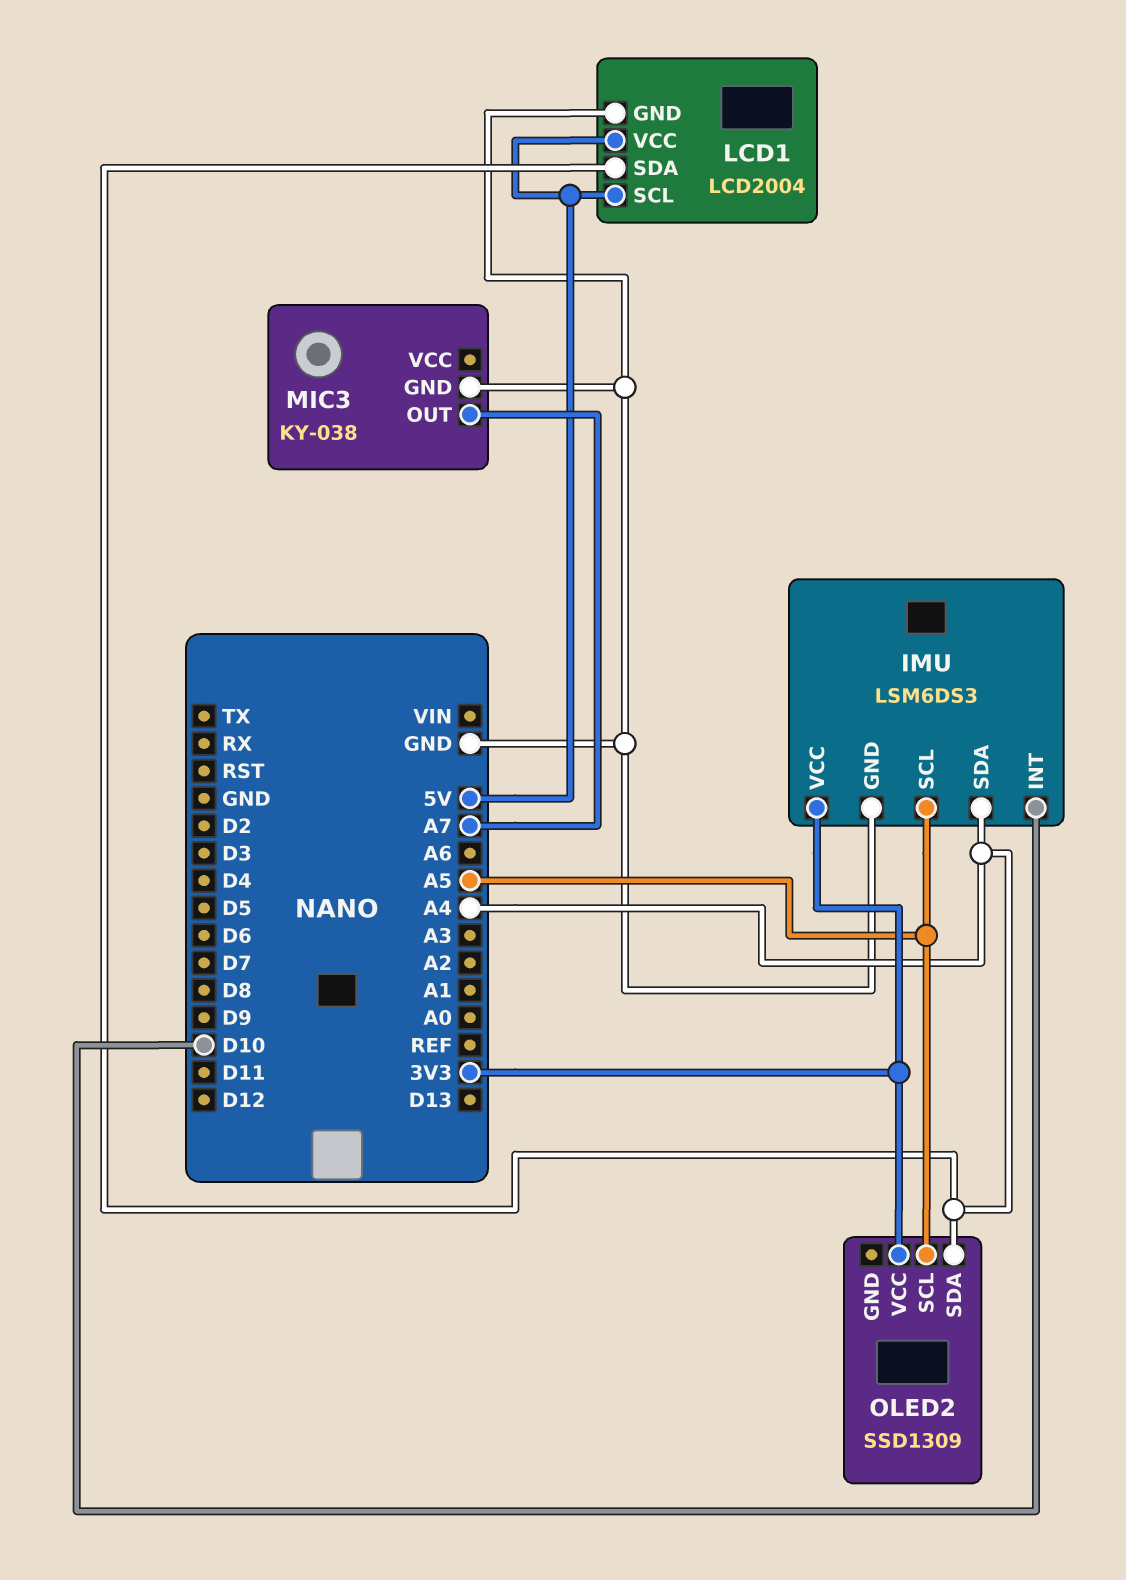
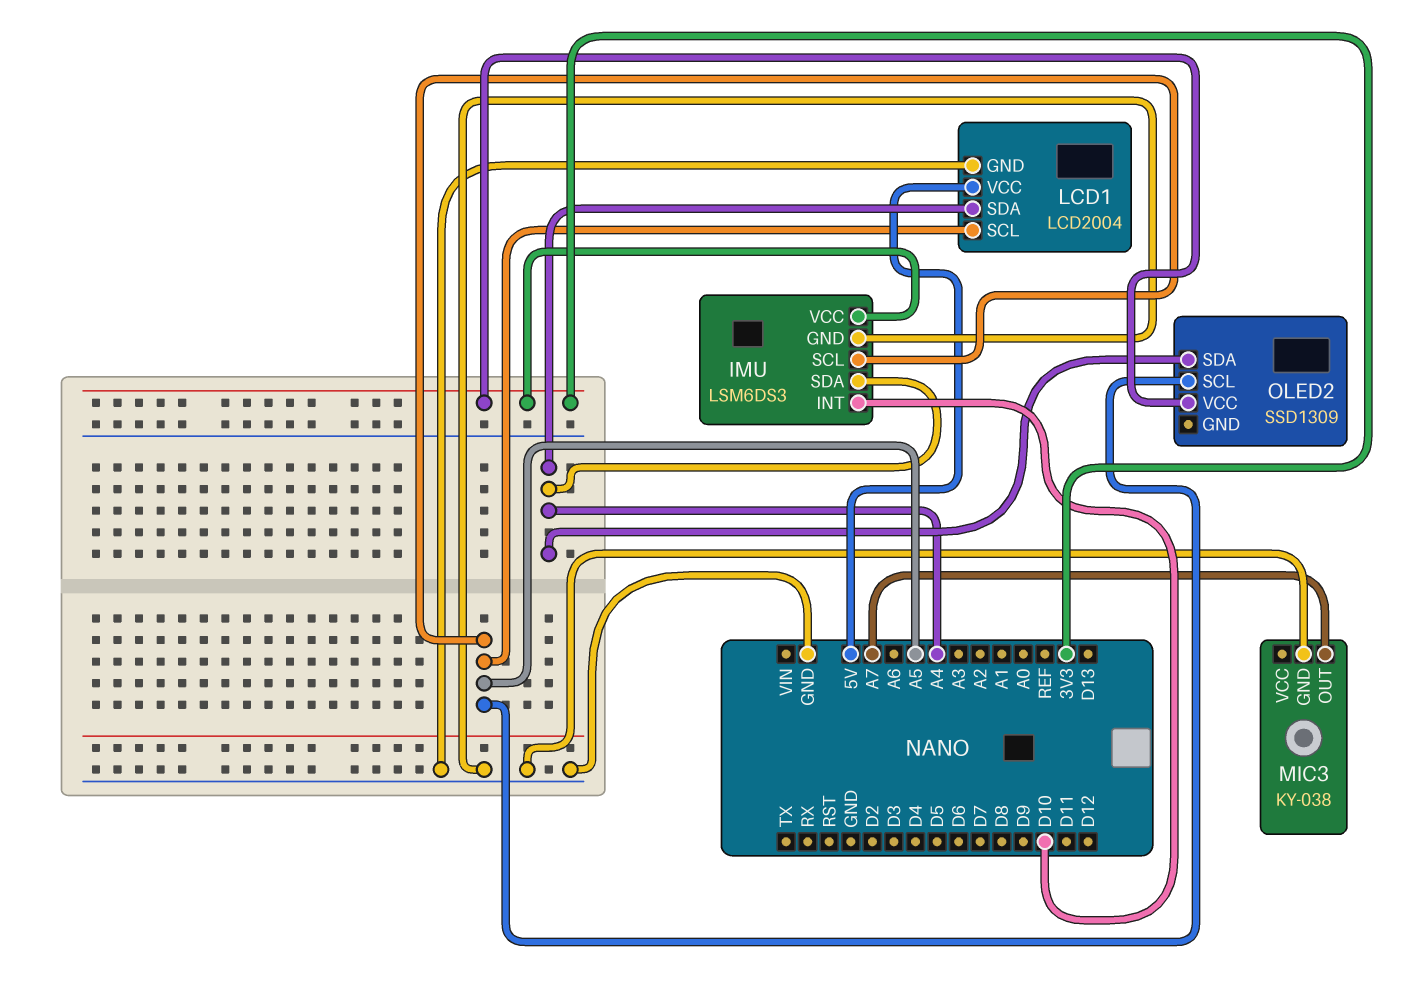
LCD1 pin SCL: 5V -> A5

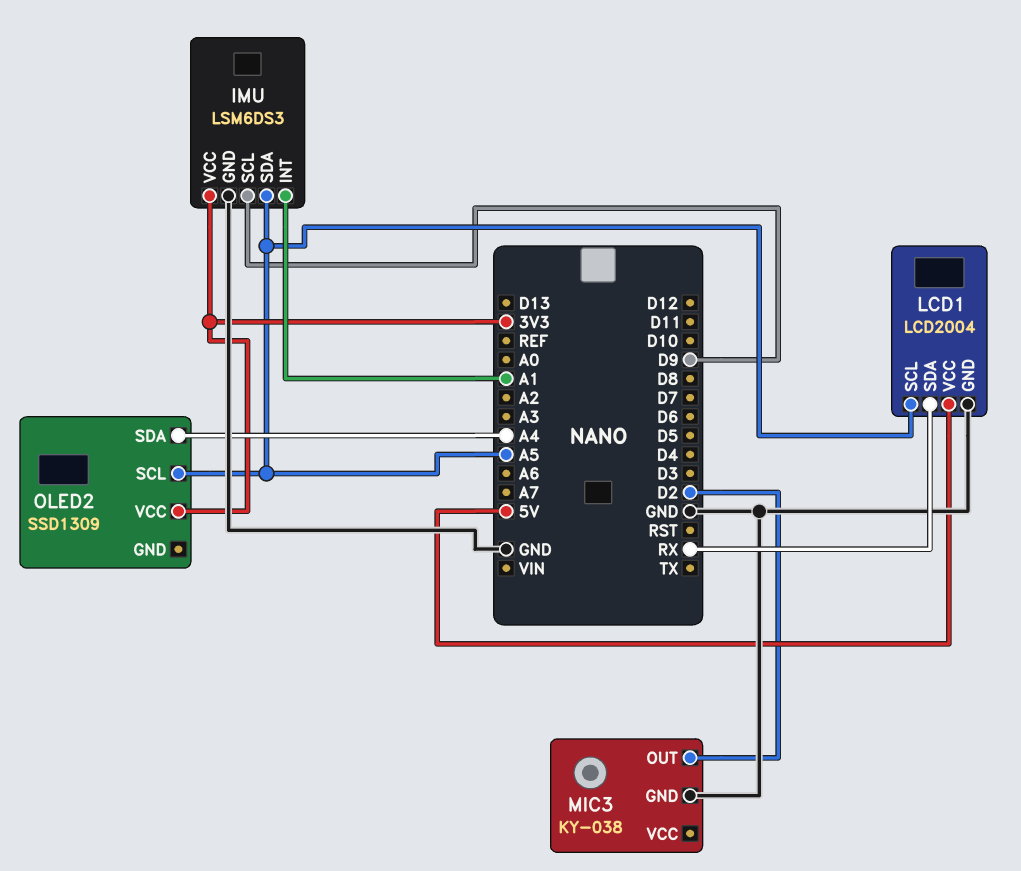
IMU pin INT: D10 -> A1
IMU pin SCL: A5 -> D9
IMU pin SDA: A4 -> A5
LCD1 pin SDA: A4 -> RX
MIC3 pin OUT: A7 -> D2

